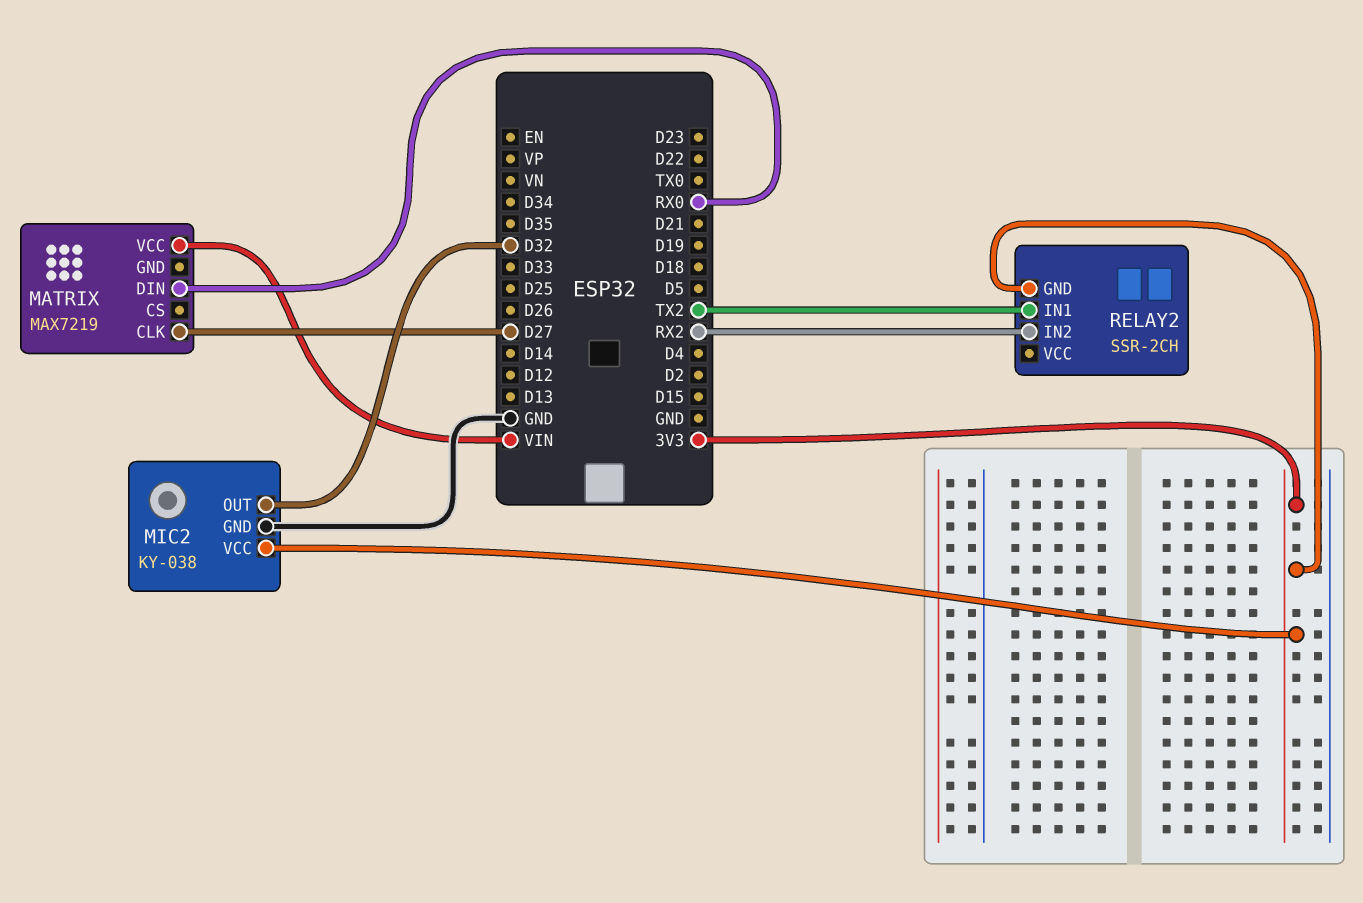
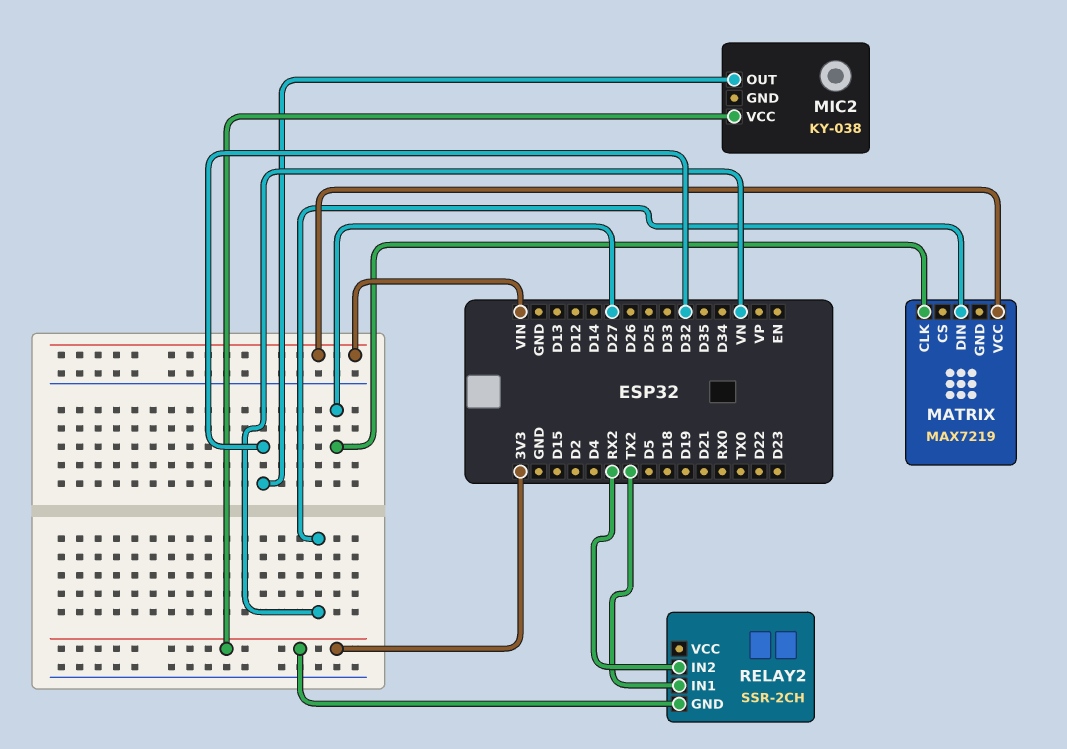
MATRIX pin DIN: RX0 -> VN
MIC2 pin GND: GND -> none

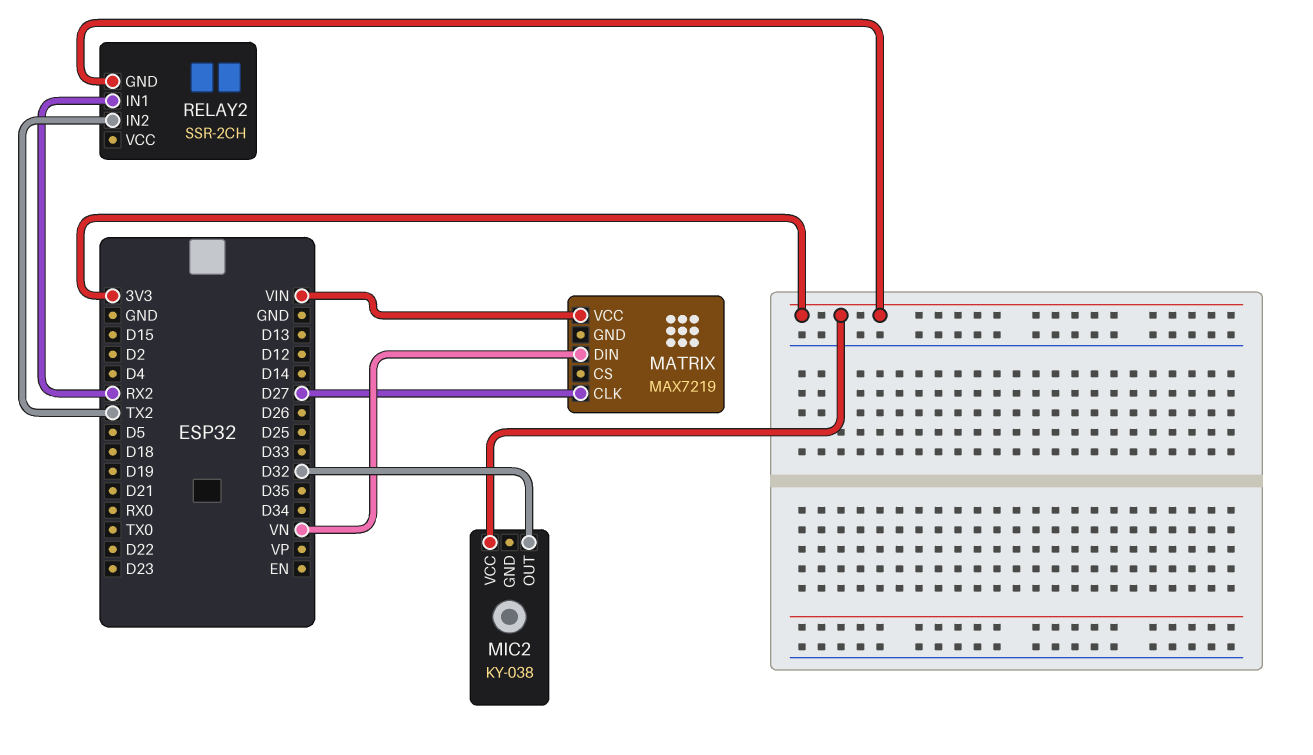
RELAY2 pin IN1: TX2 -> RX2
RELAY2 pin IN2: RX2 -> TX2

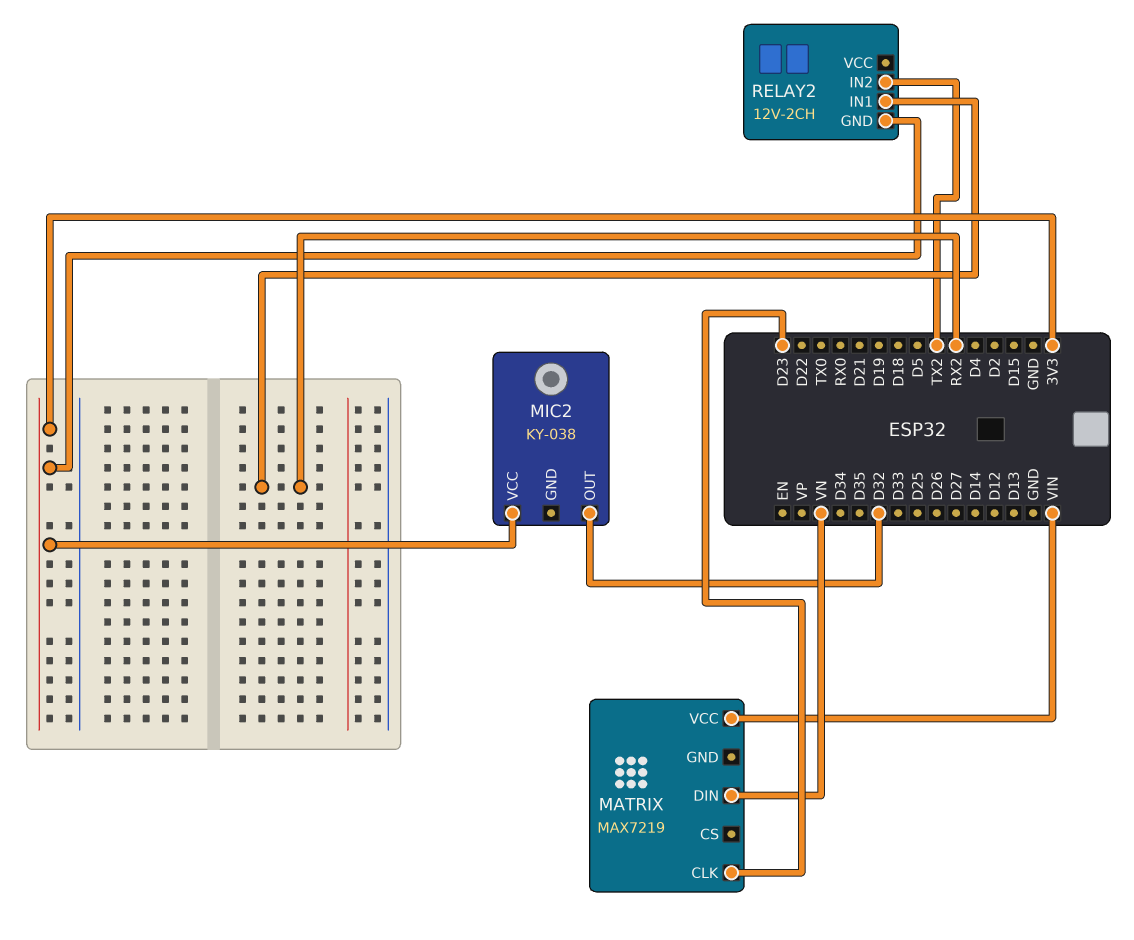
MATRIX pin CLK: D27 -> D23
RELAY2: SSR-2CH -> 12V-2CH

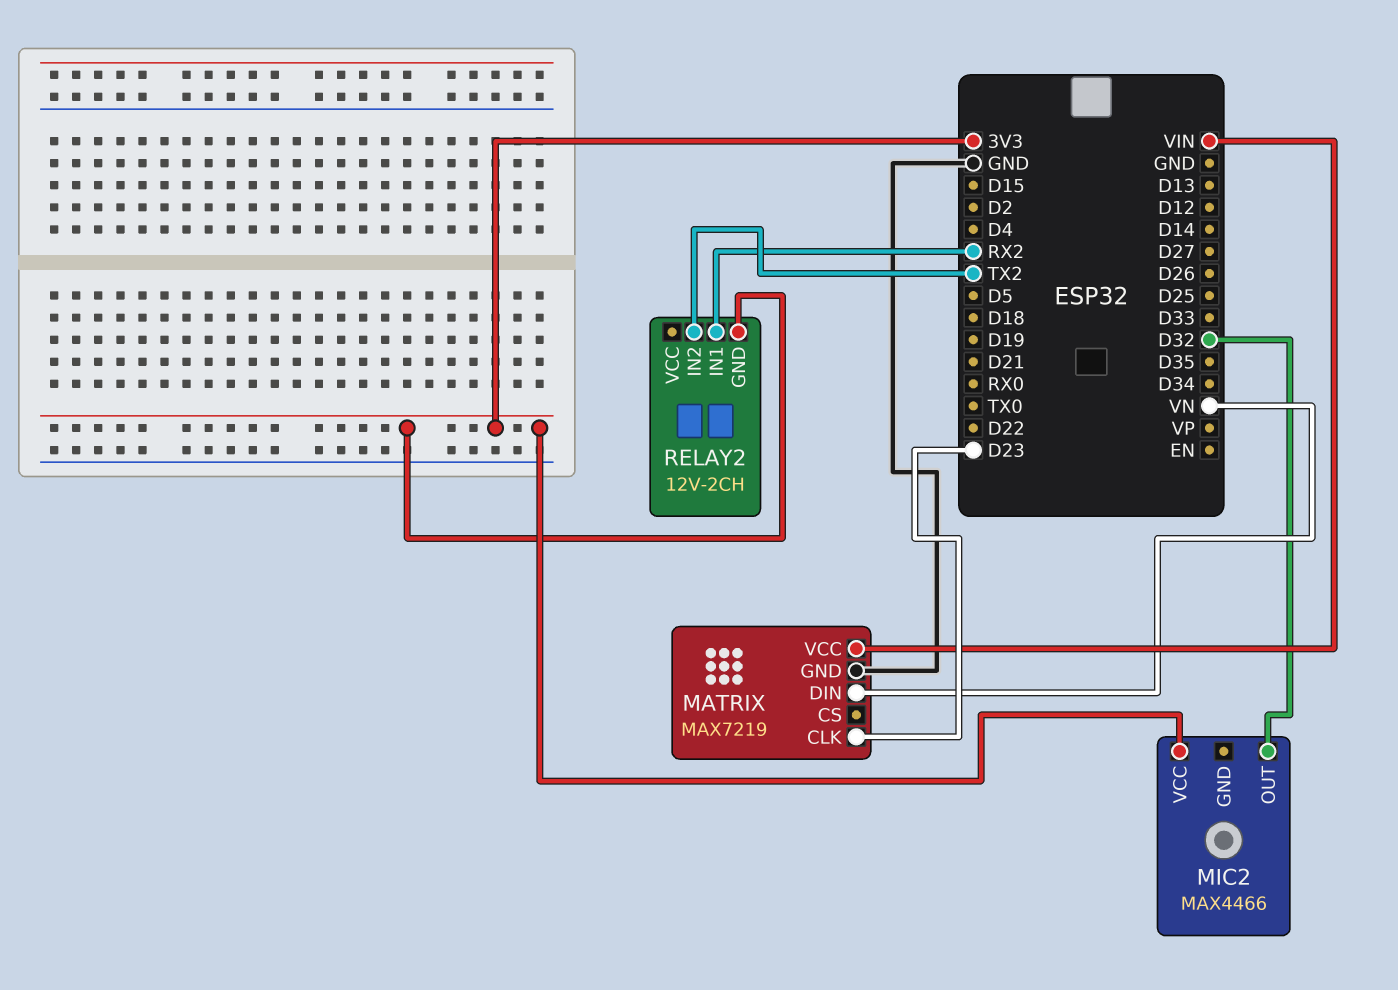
MATRIX pin GND: none -> GND
MIC2: KY-038 -> MAX4466

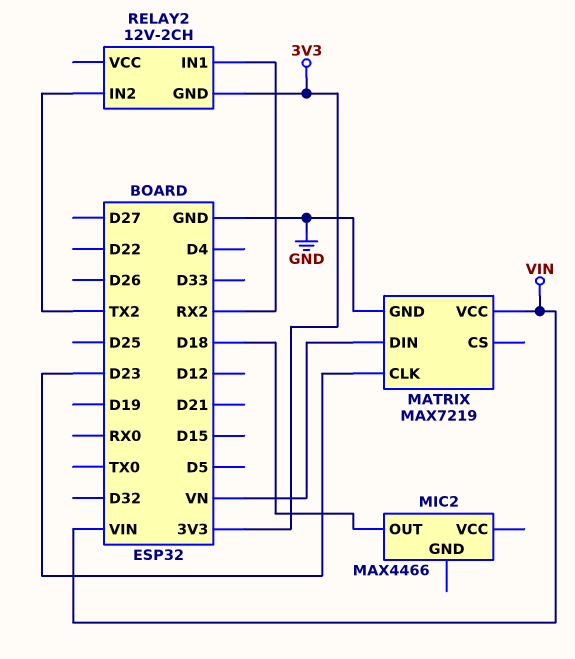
MIC2 pin OUT: D32 -> D18
MIC2 pin VCC: 3V3 -> none

